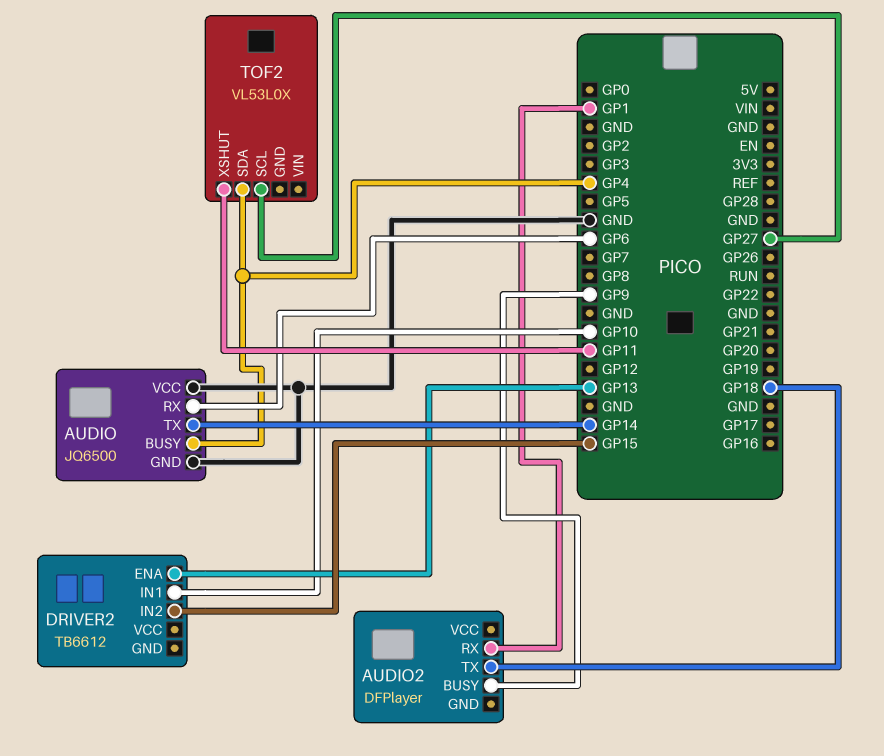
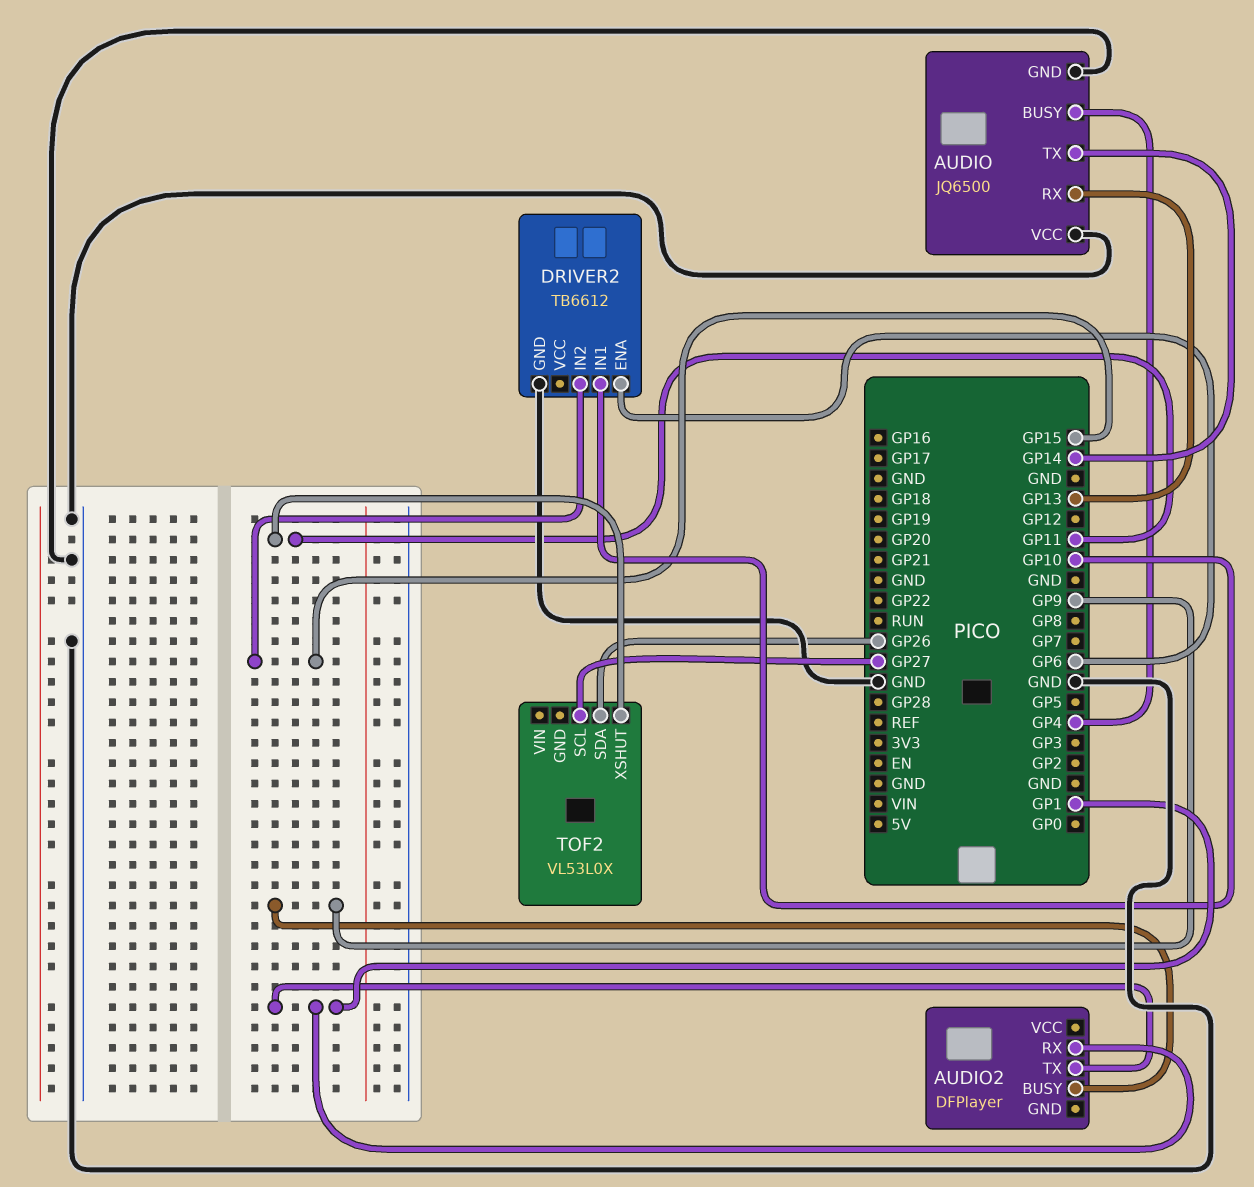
AUDIO pin RX: GP6 -> GP13
AUDIO2 pin TX: GP18 -> GP1
DRIVER2 pin ENA: GP13 -> GP6
DRIVER2 pin GND: none -> GND
TOF2 pin SDA: GP4 -> GP26

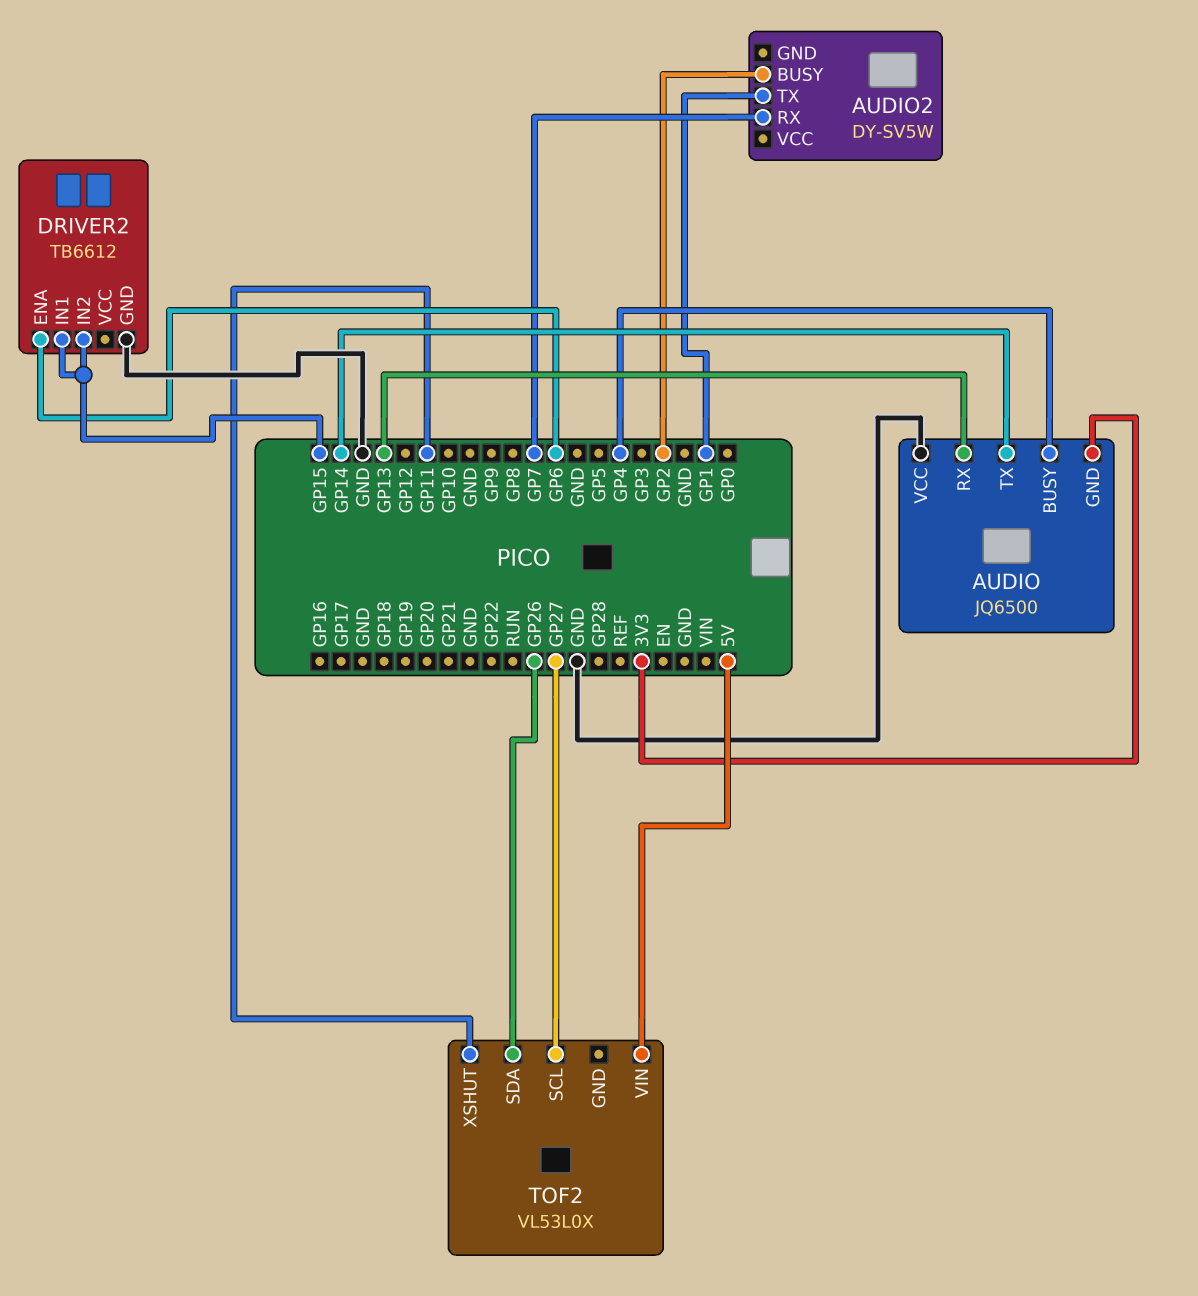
AUDIO pin GND: GND -> 3V3
AUDIO2: DFPlayer -> DY-SV5W
AUDIO2 pin BUSY: GP9 -> GP2
AUDIO2 pin RX: GP1 -> GP7
DRIVER2 pin IN1: GP10 -> GP15
TOF2 pin VIN: none -> 5V

